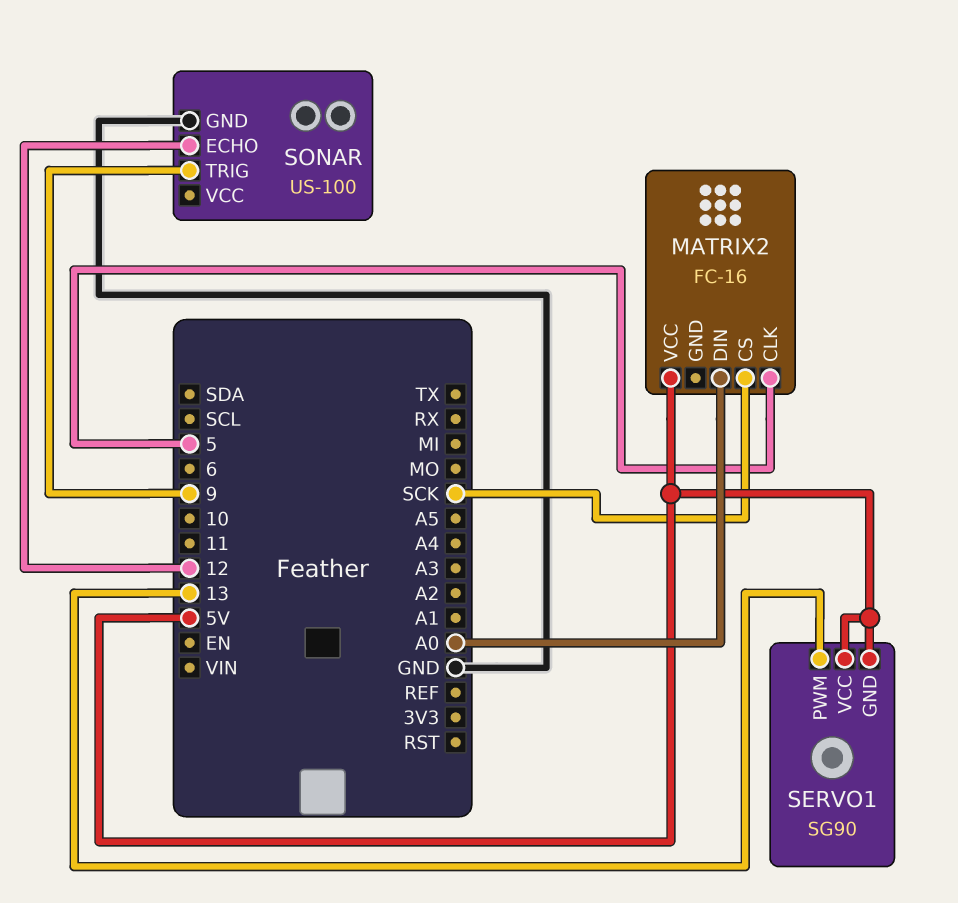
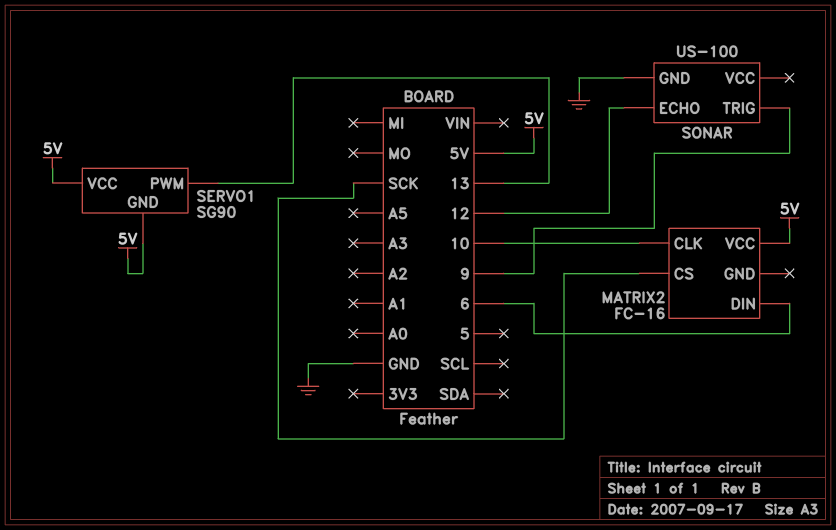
MATRIX2 pin CLK: 5 -> 10
MATRIX2 pin DIN: A0 -> 6

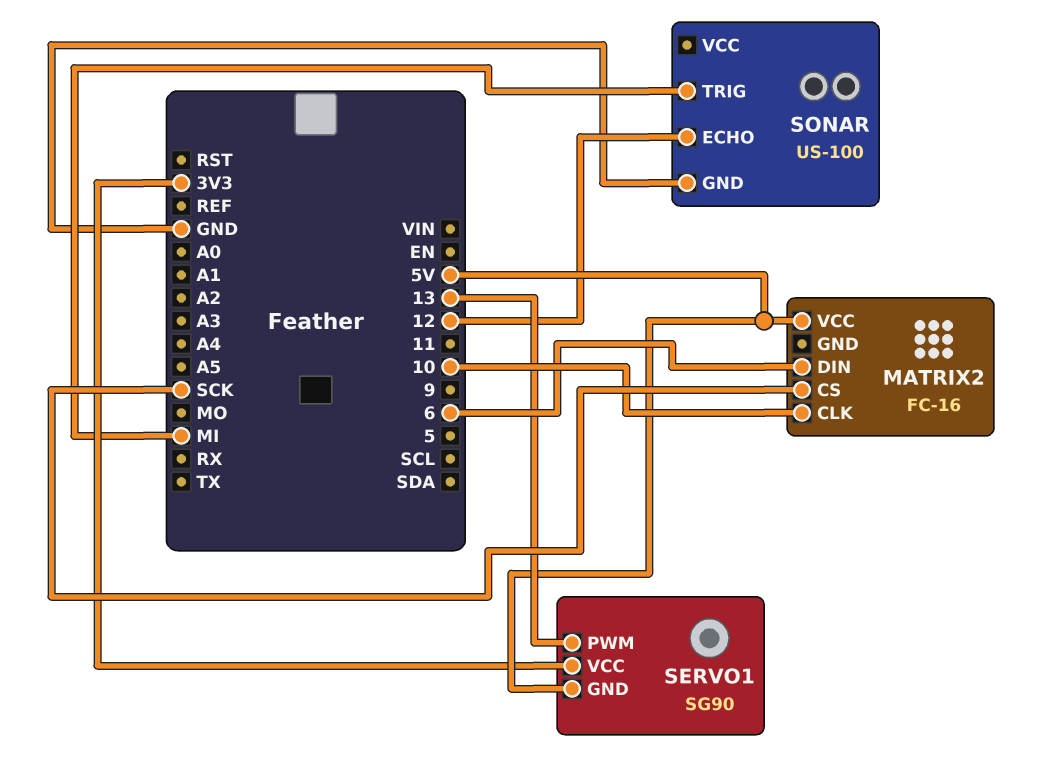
SERVO1 pin VCC: 5V -> 3V3
SONAR pin TRIG: 9 -> MI

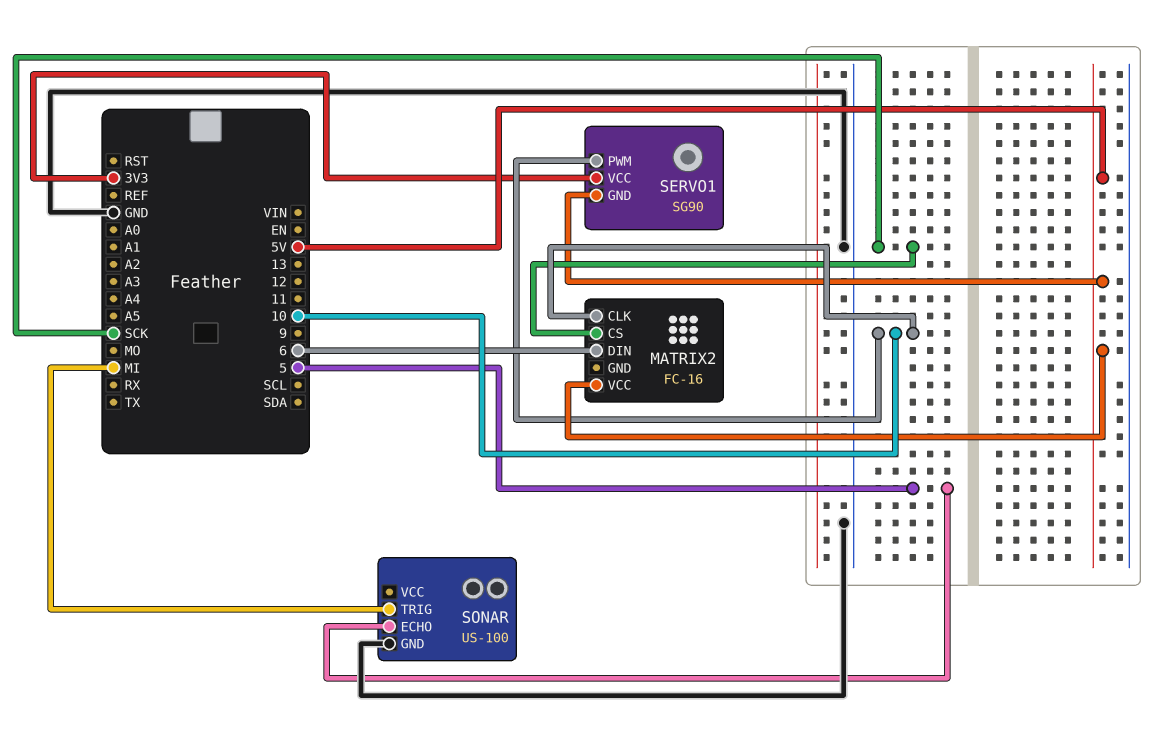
SERVO1 pin PWM: 13 -> 10
SONAR pin ECHO: 12 -> 5

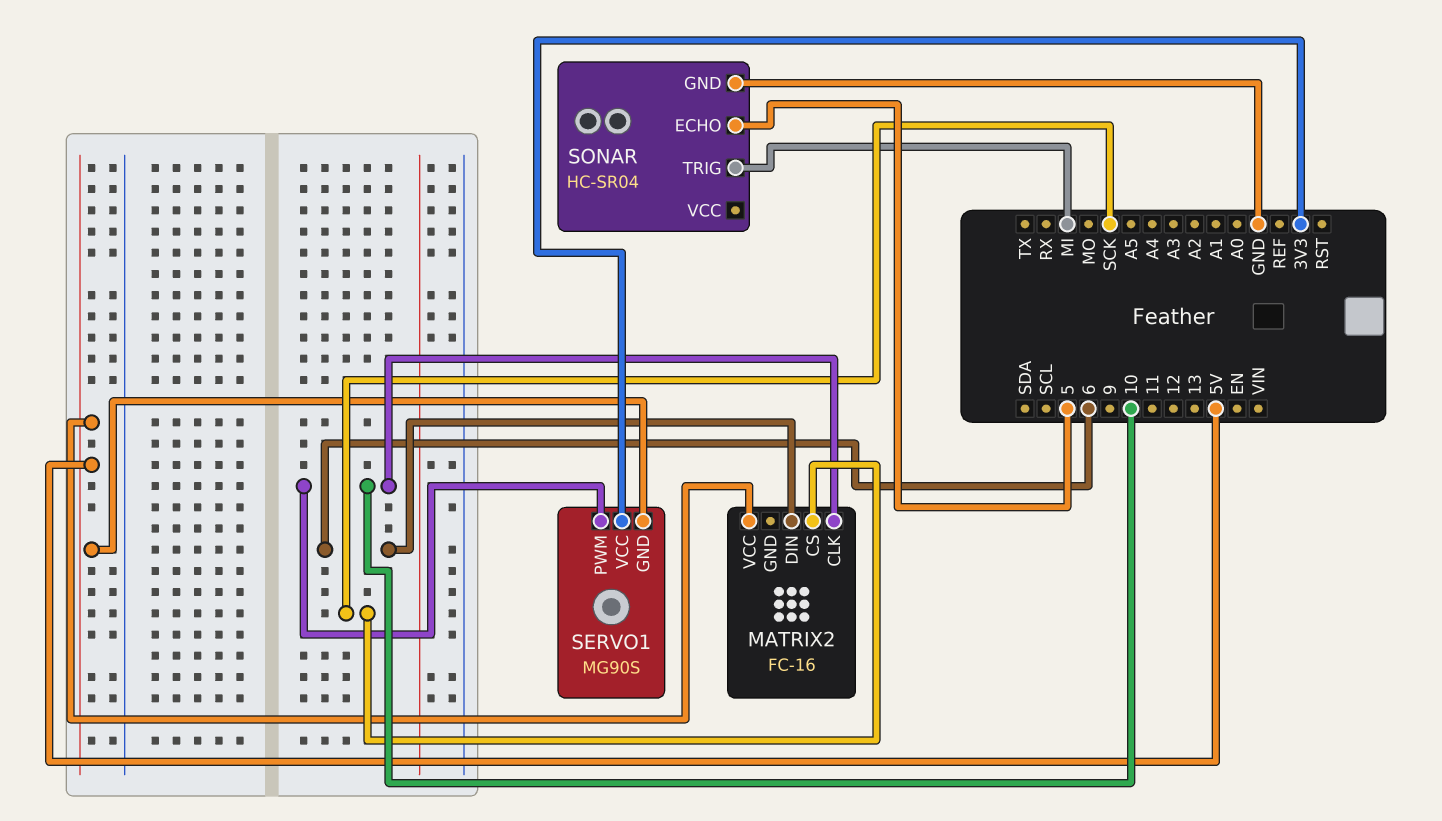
SERVO1: SG90 -> MG90S
SONAR: US-100 -> HC-SR04

